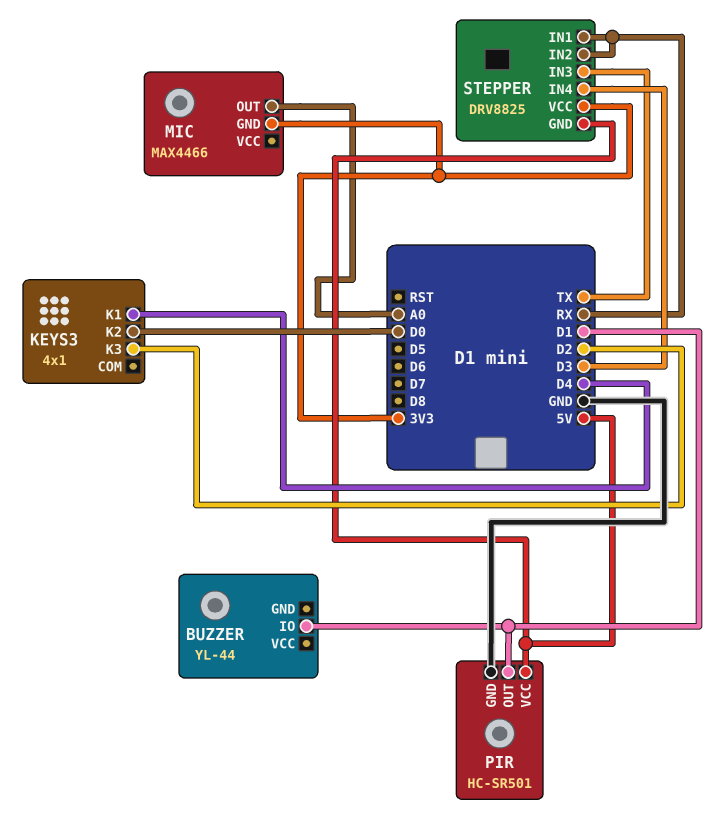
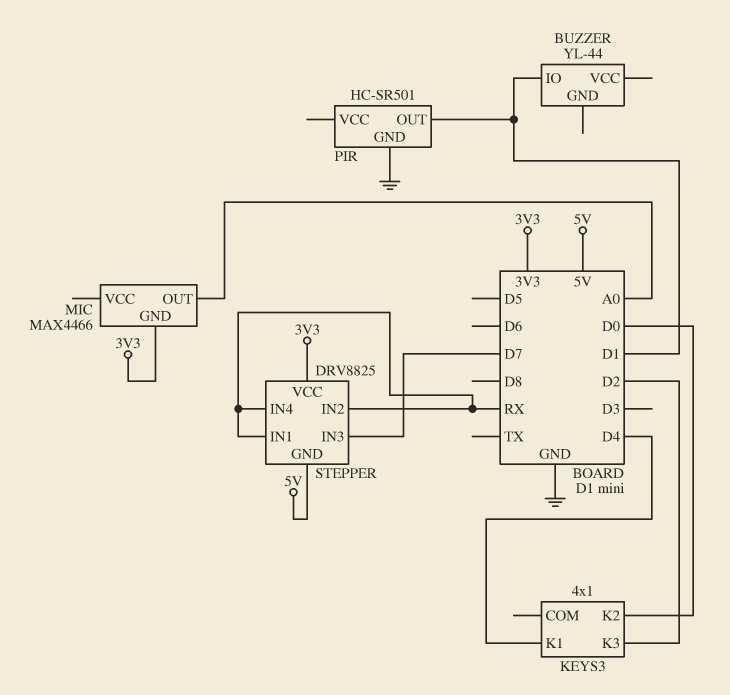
PIR pin VCC: 5V -> none
STEPPER pin IN3: TX -> D7
STEPPER pin IN4: D3 -> RX

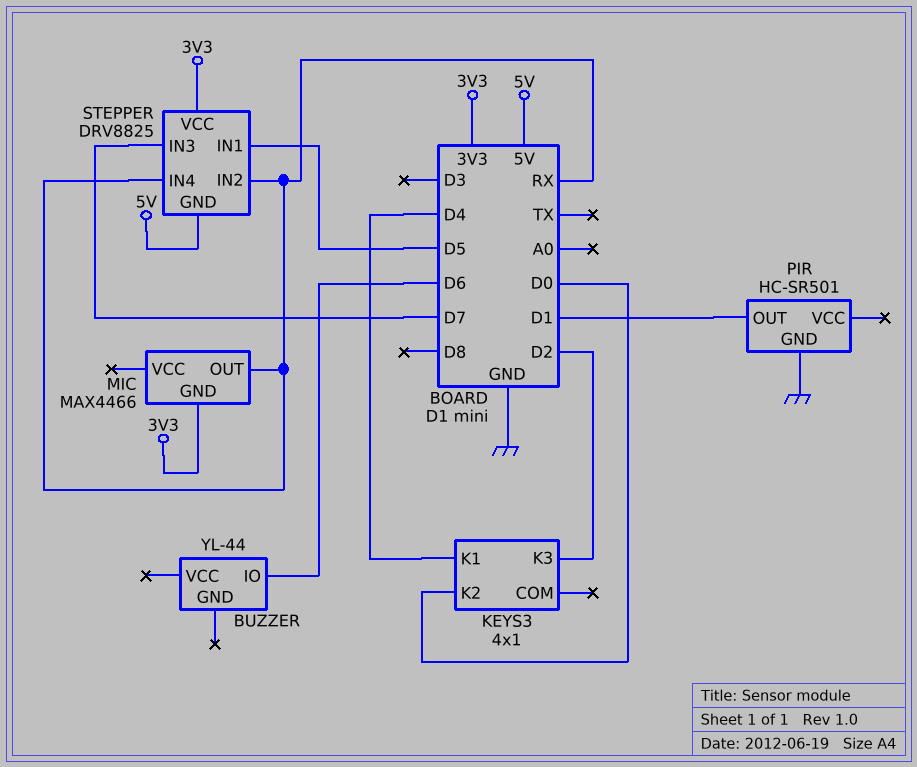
BUZZER pin IO: D1 -> D6
MIC pin OUT: A0 -> RX
STEPPER pin IN1: RX -> D5

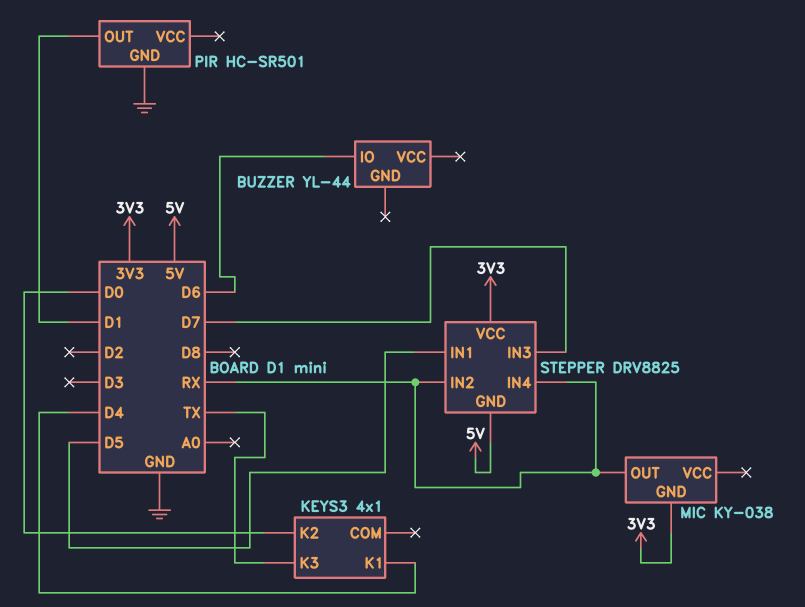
KEYS3 pin K3: D2 -> TX
MIC: MAX4466 -> KY-038

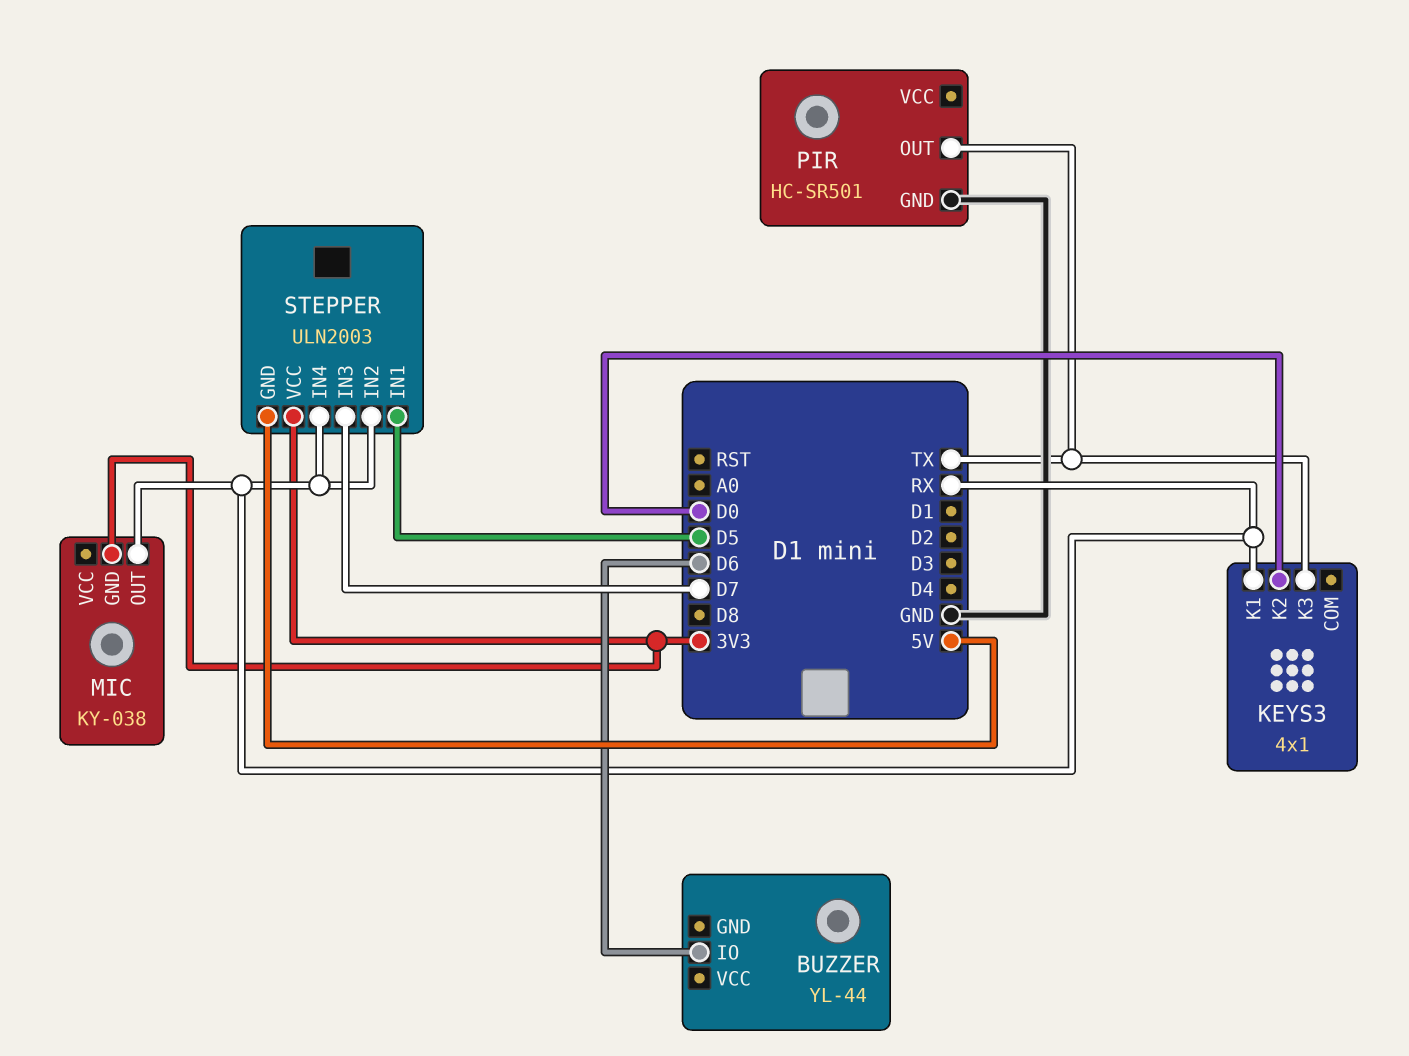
KEYS3 pin K1: D4 -> RX
PIR pin OUT: D1 -> TX
STEPPER: DRV8825 -> ULN2003

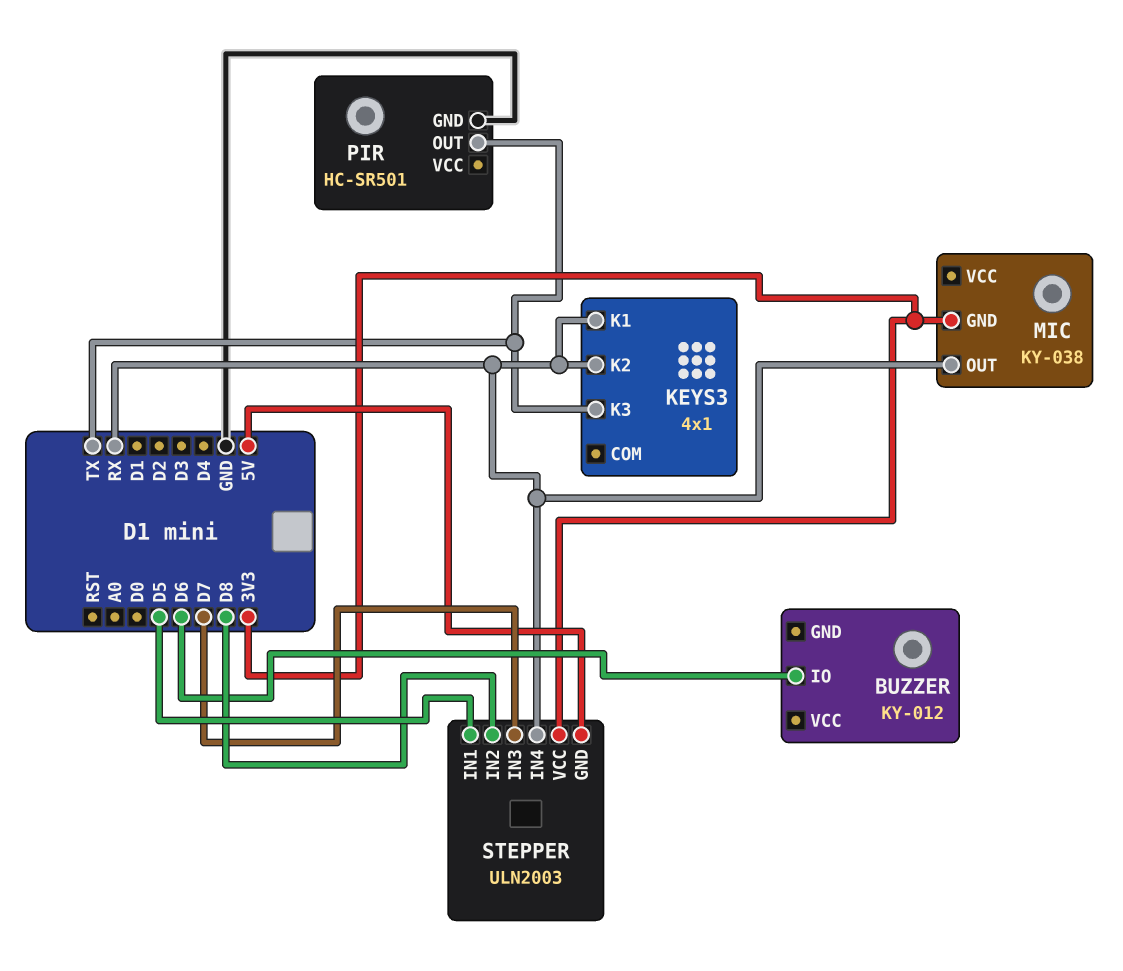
BUZZER: YL-44 -> KY-012
KEYS3 pin K2: D0 -> RX
STEPPER pin IN2: RX -> D8

